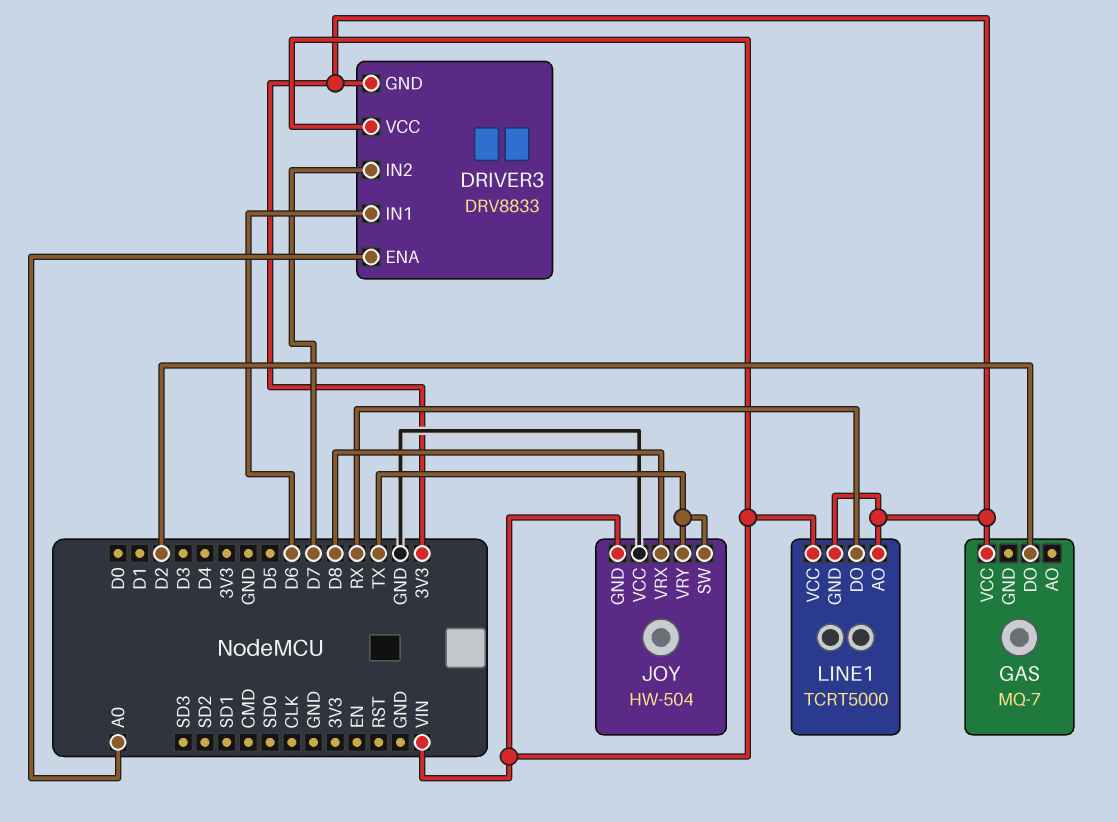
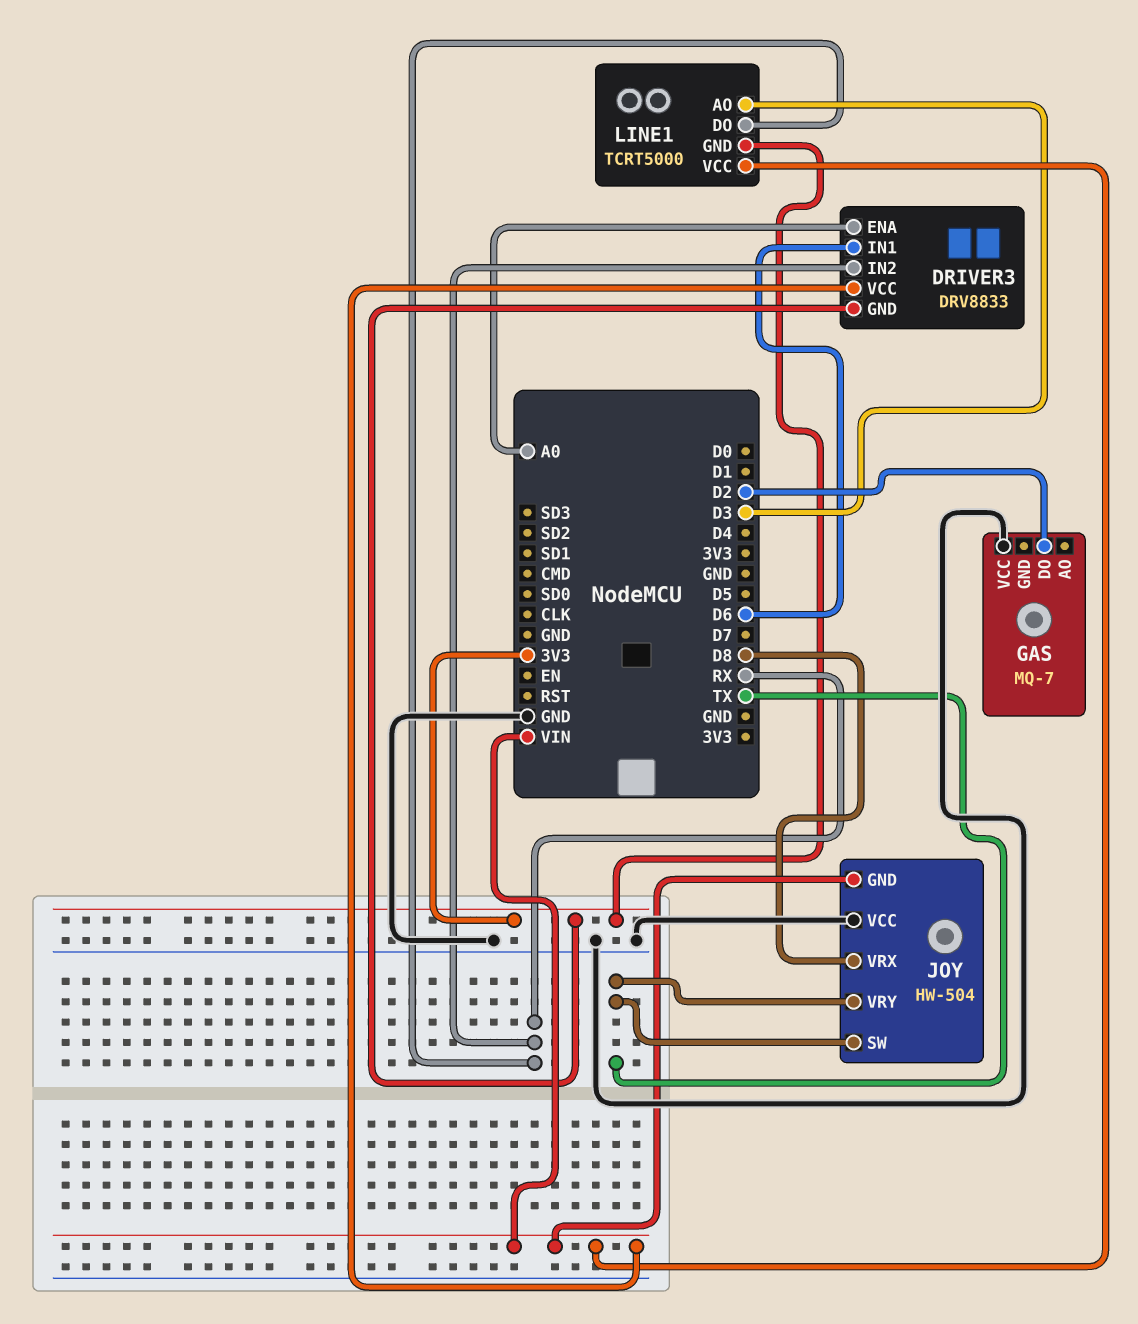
DRIVER3 pin IN2: D7 -> RX
GAS pin VCC: 3V3 -> GND
LINE1 pin AO: 3V3 -> D3

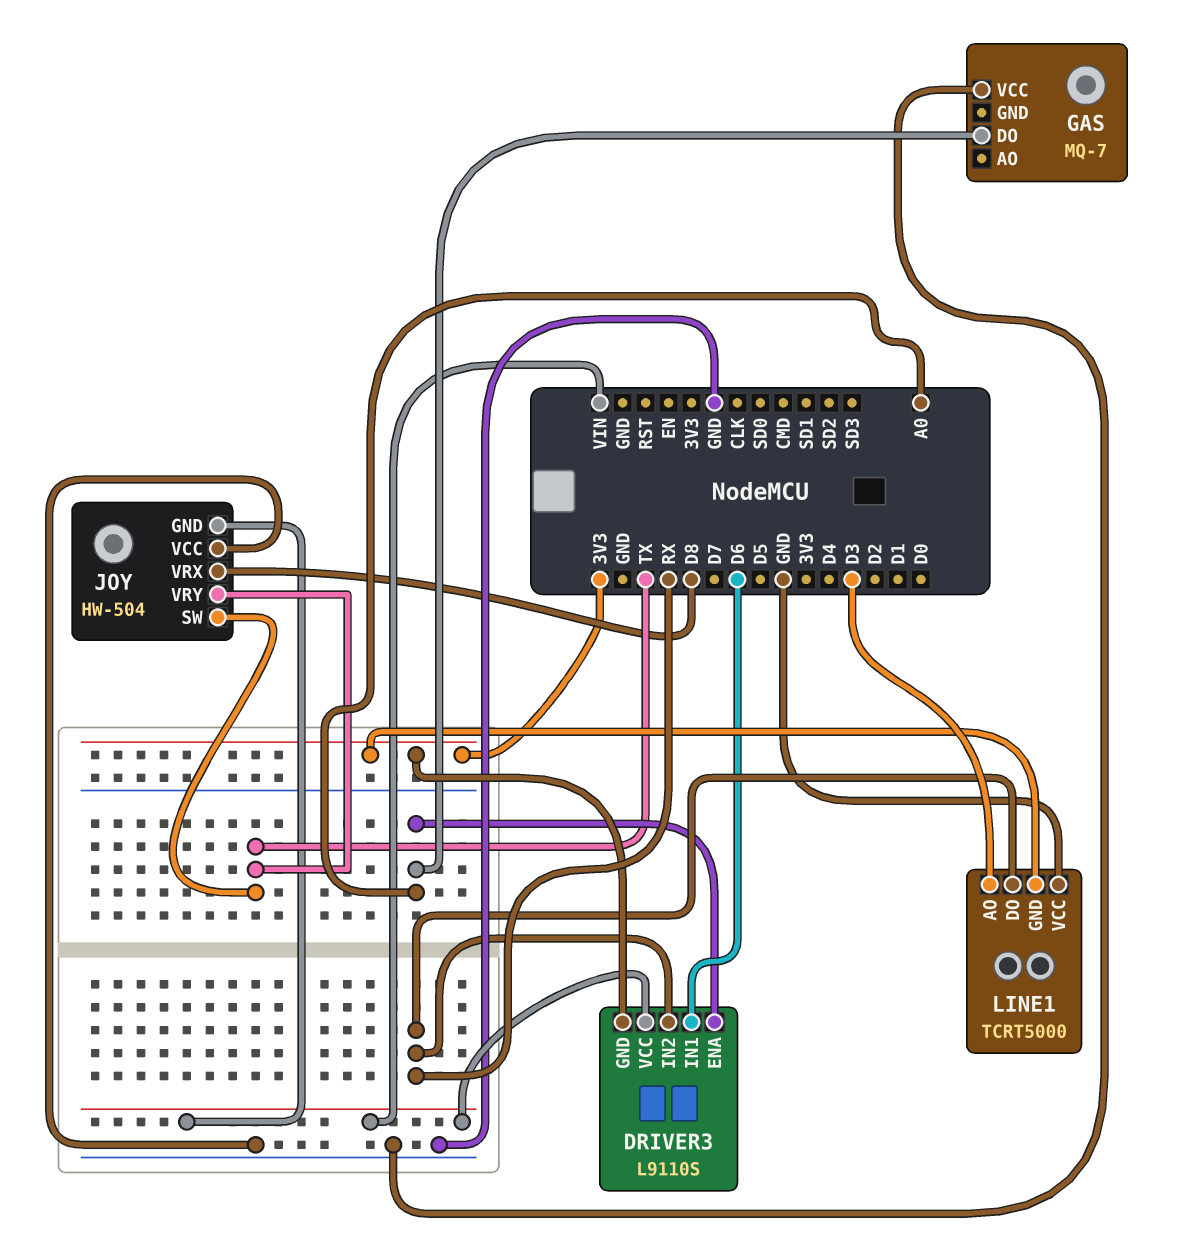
DRIVER3: DRV8833 -> L9110S
GAS pin DO: D2 -> A0
LINE1 pin VCC: VIN -> GND

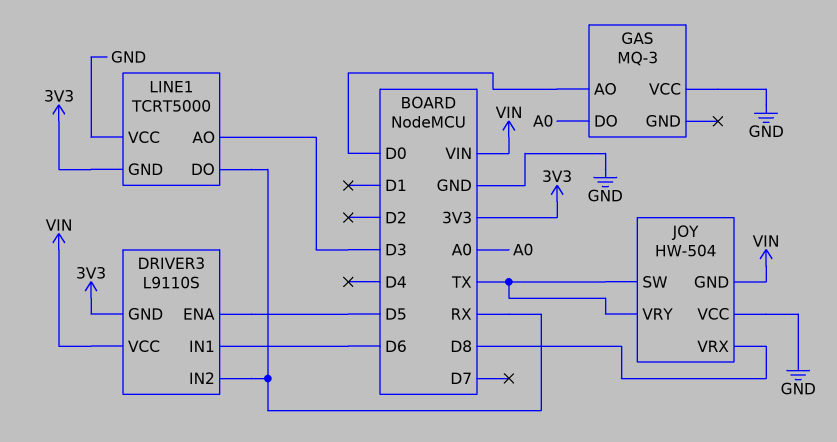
DRIVER3 pin ENA: A0 -> D5
GAS: MQ-7 -> MQ-3
GAS pin AO: none -> D0

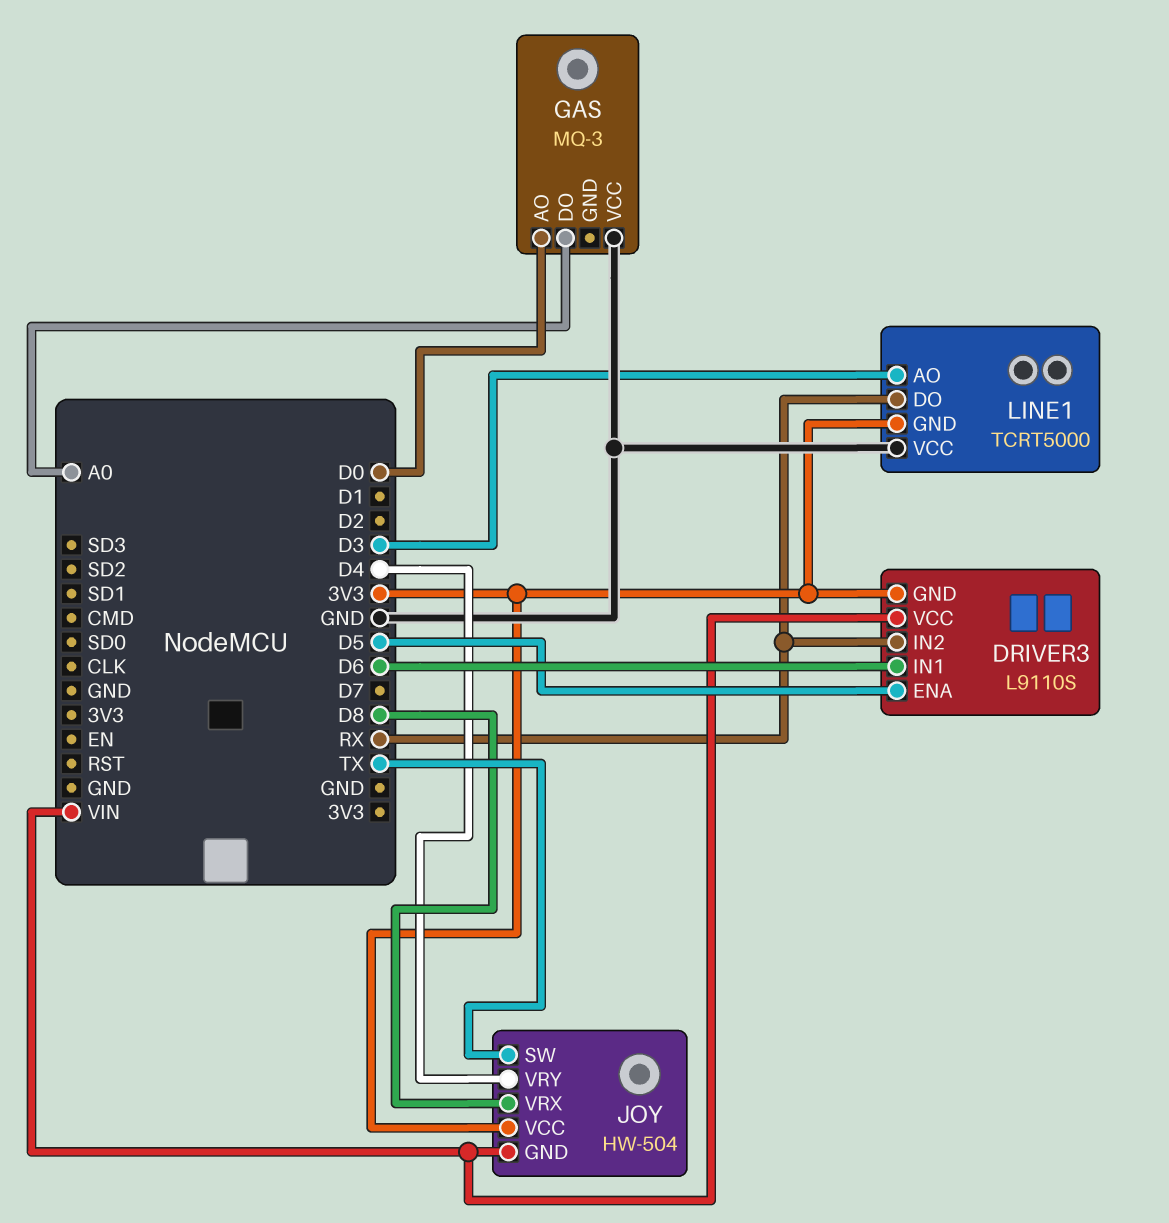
JOY pin VCC: GND -> 3V3
JOY pin VRY: TX -> D4

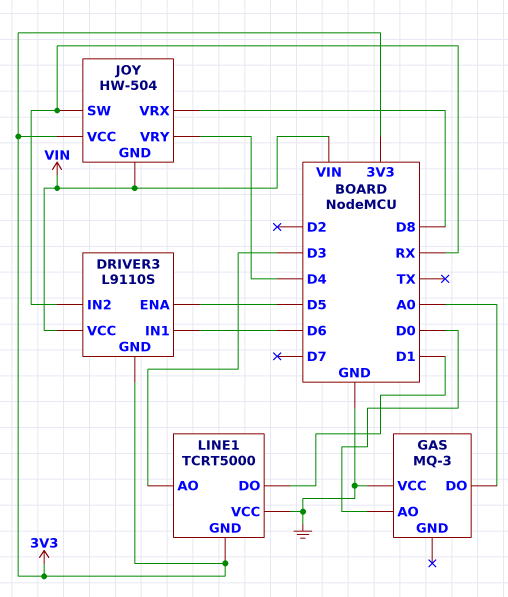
JOY pin SW: TX -> RX
LINE1 pin DO: RX -> D1

